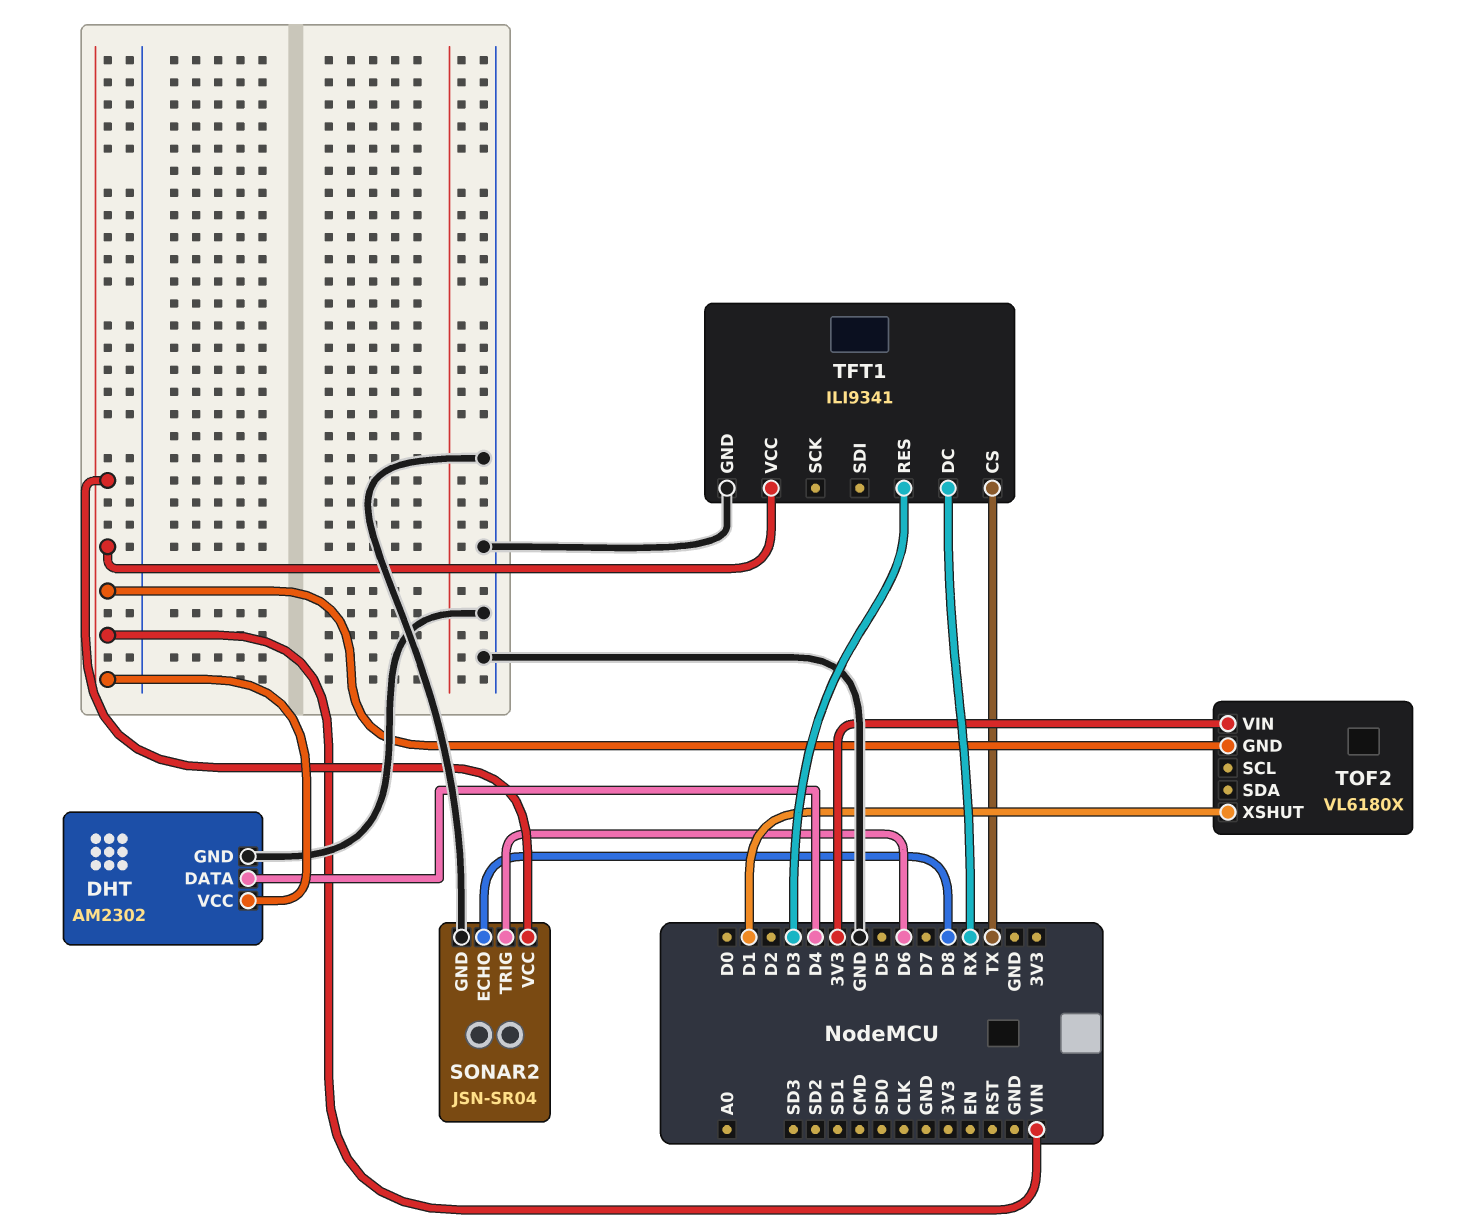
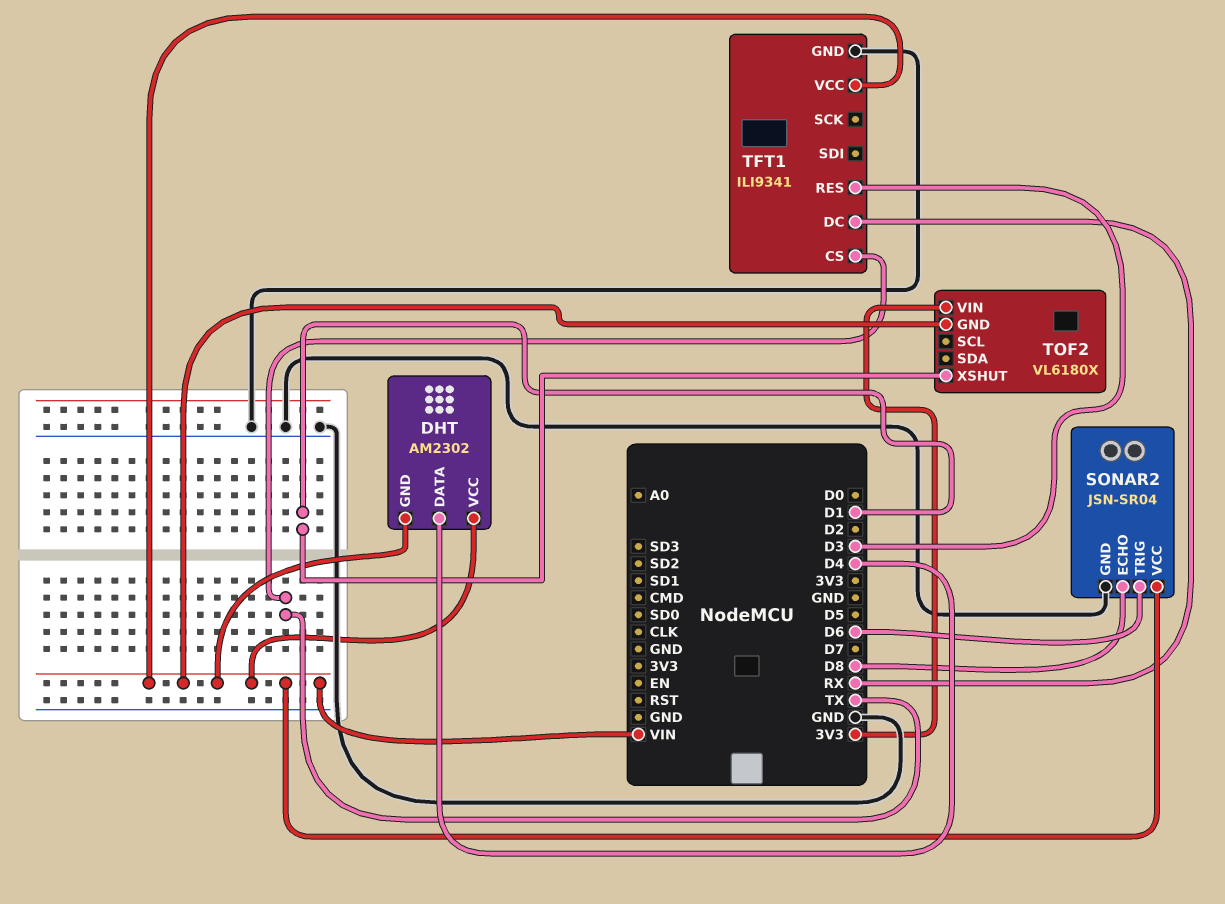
DHT pin GND: GND -> VIN

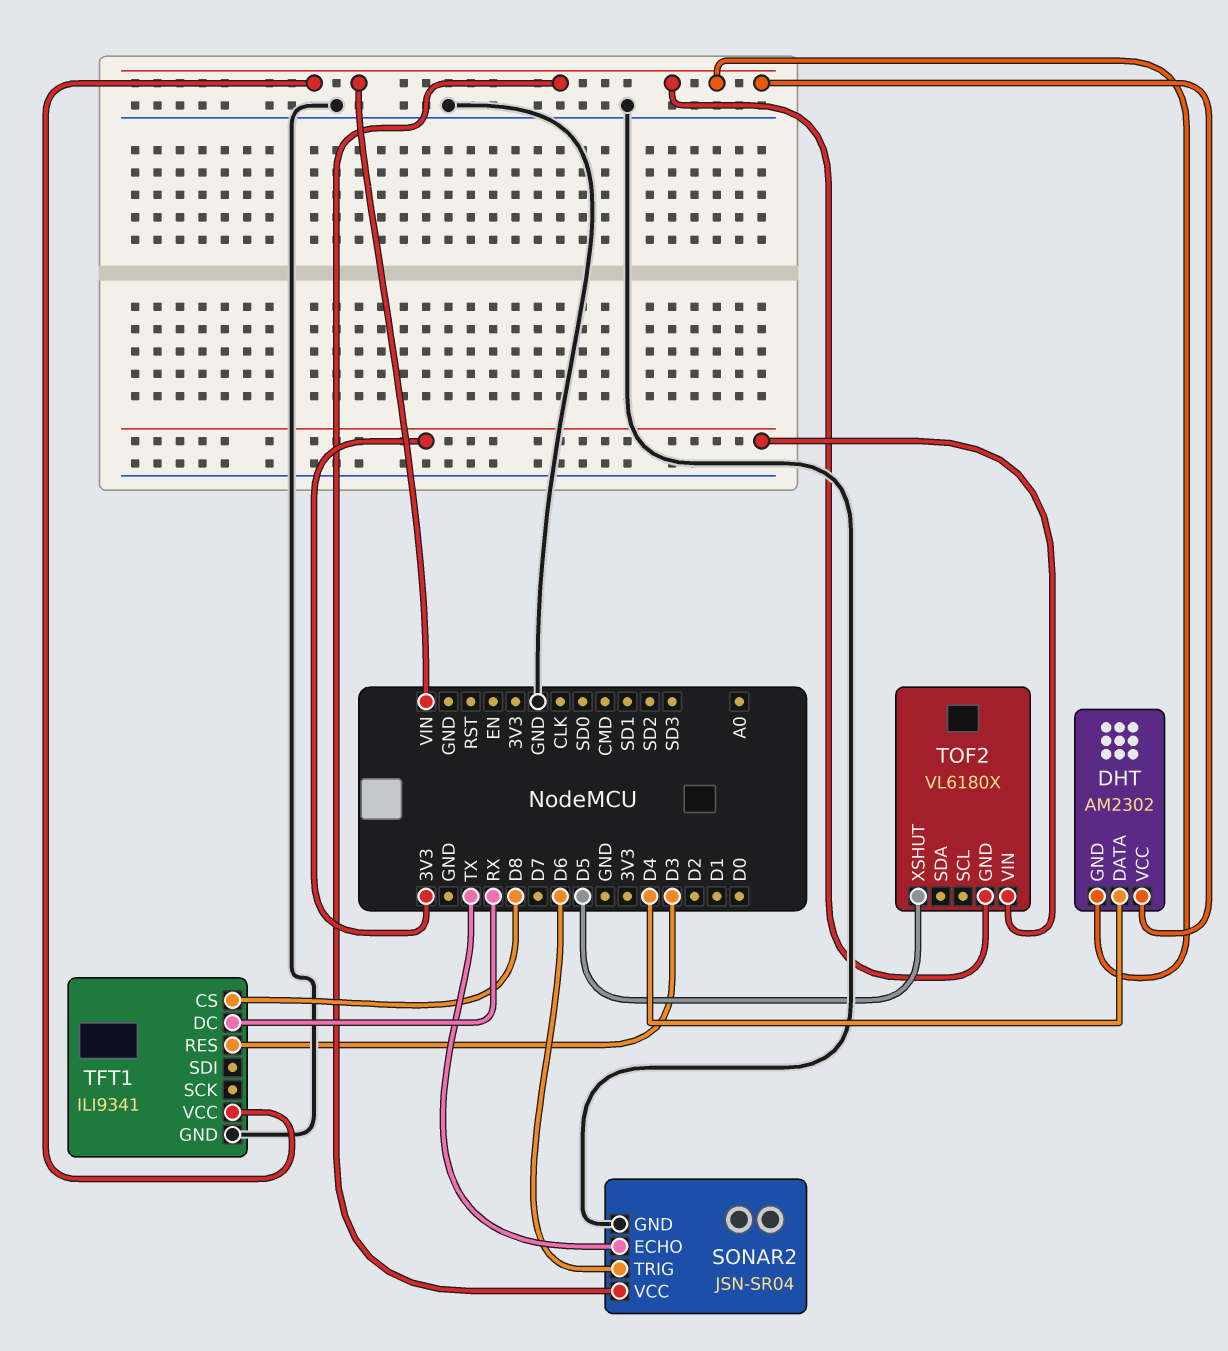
SONAR2 pin ECHO: D8 -> TX
TFT1 pin CS: TX -> D8
TOF2 pin XSHUT: D1 -> D5

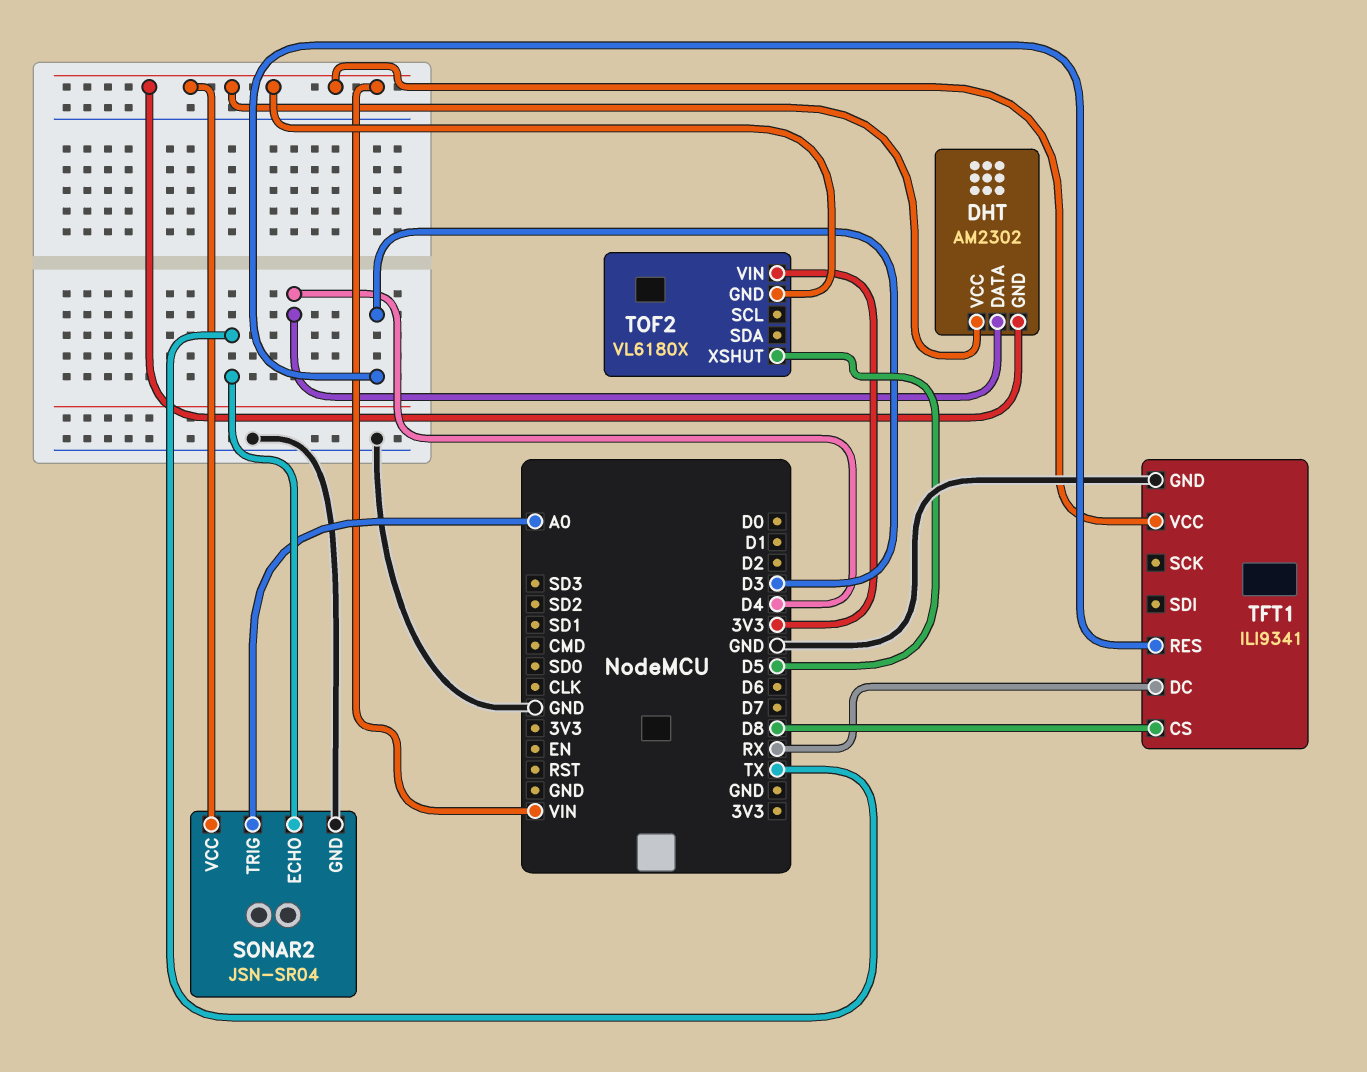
SONAR2 pin TRIG: D6 -> A0

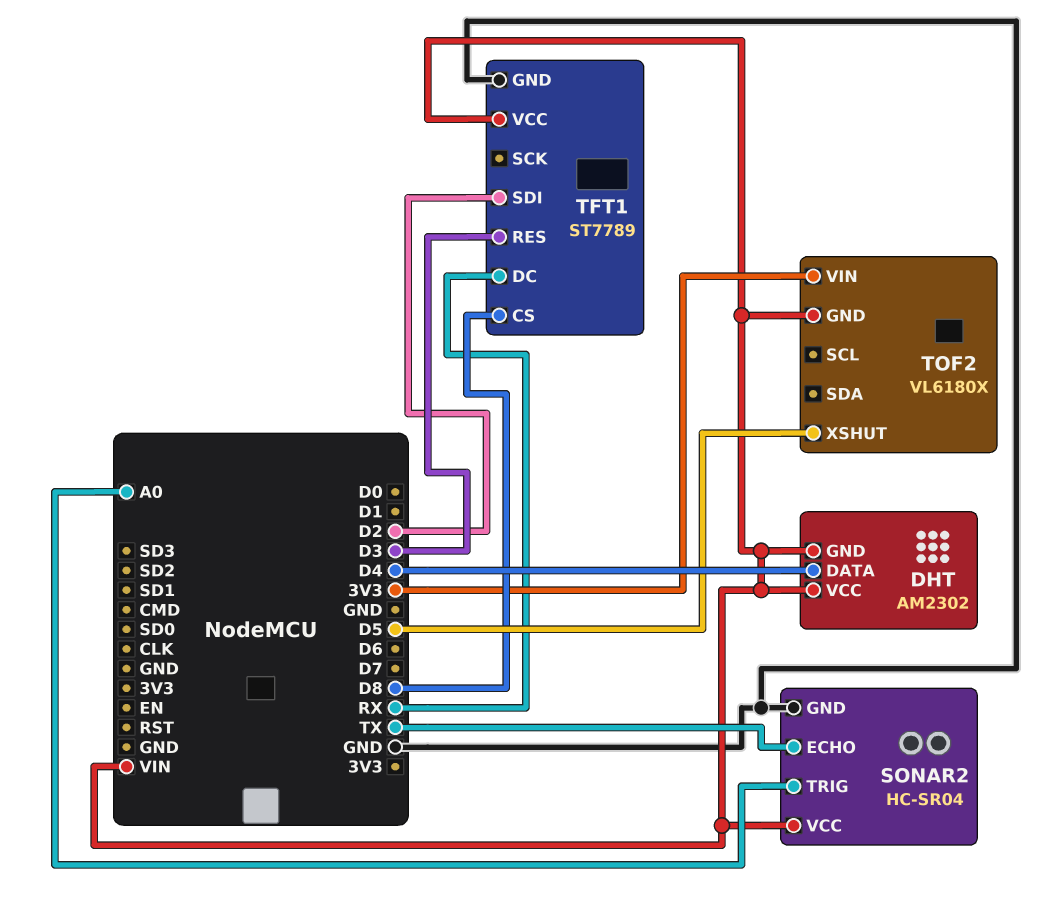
SONAR2: JSN-SR04 -> HC-SR04
TFT1: ILI9341 -> ST7789
TFT1 pin SDI: none -> D2

